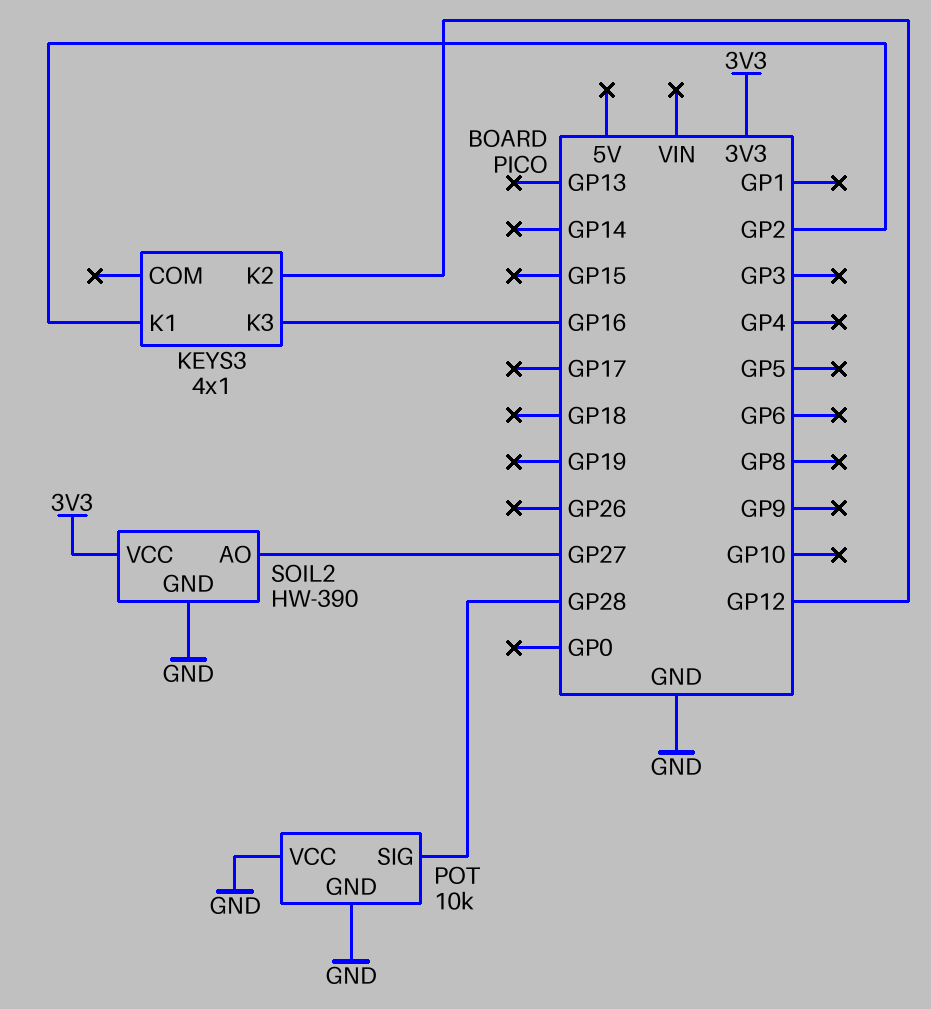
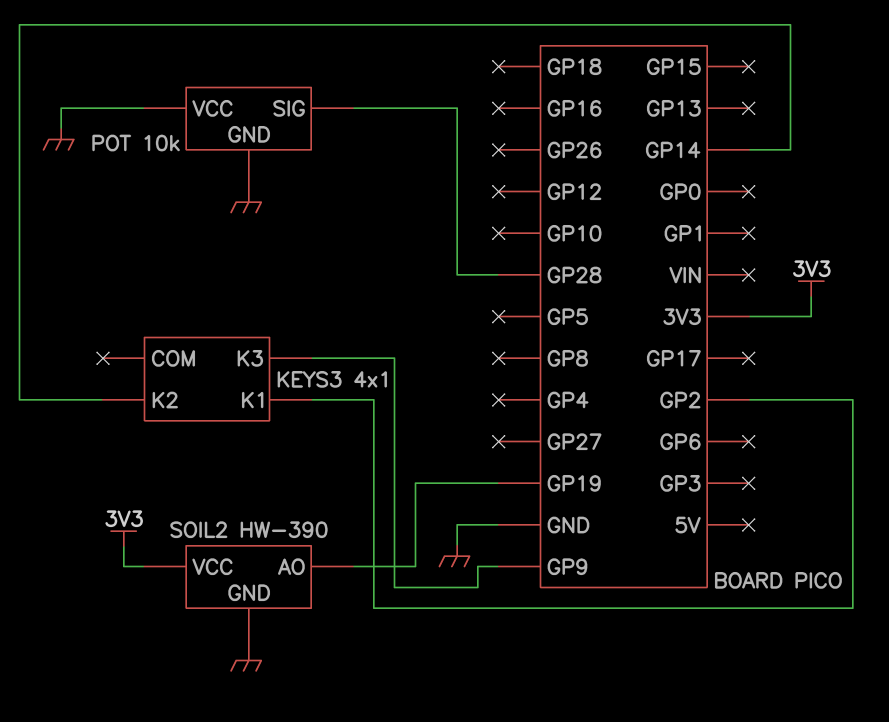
KEYS3 pin K2: GP12 -> GP14
KEYS3 pin K3: GP16 -> GP9
SOIL2 pin AO: GP27 -> GP19

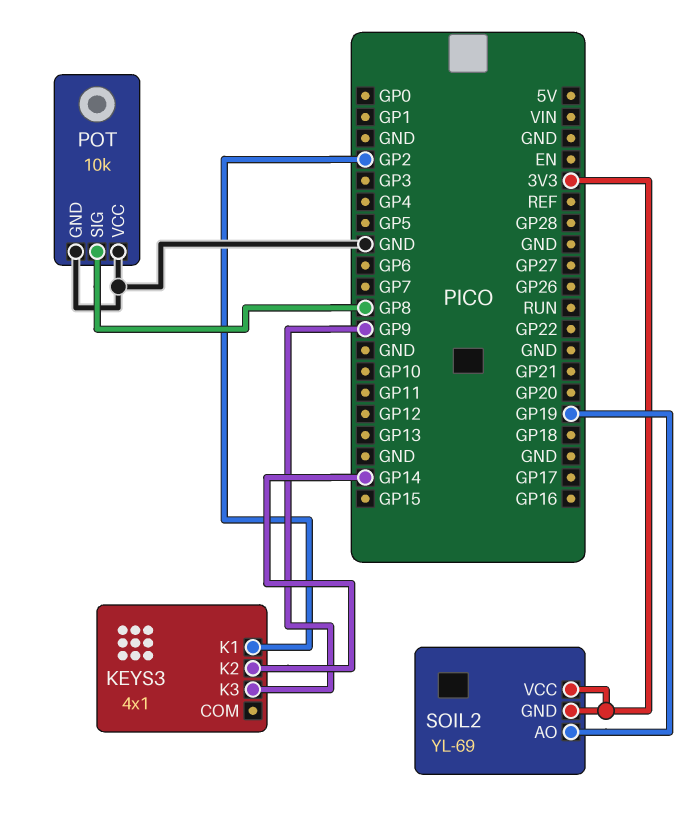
POT pin SIG: GP28 -> GP8
SOIL2: HW-390 -> YL-69
SOIL2 pin GND: GND -> 3V3

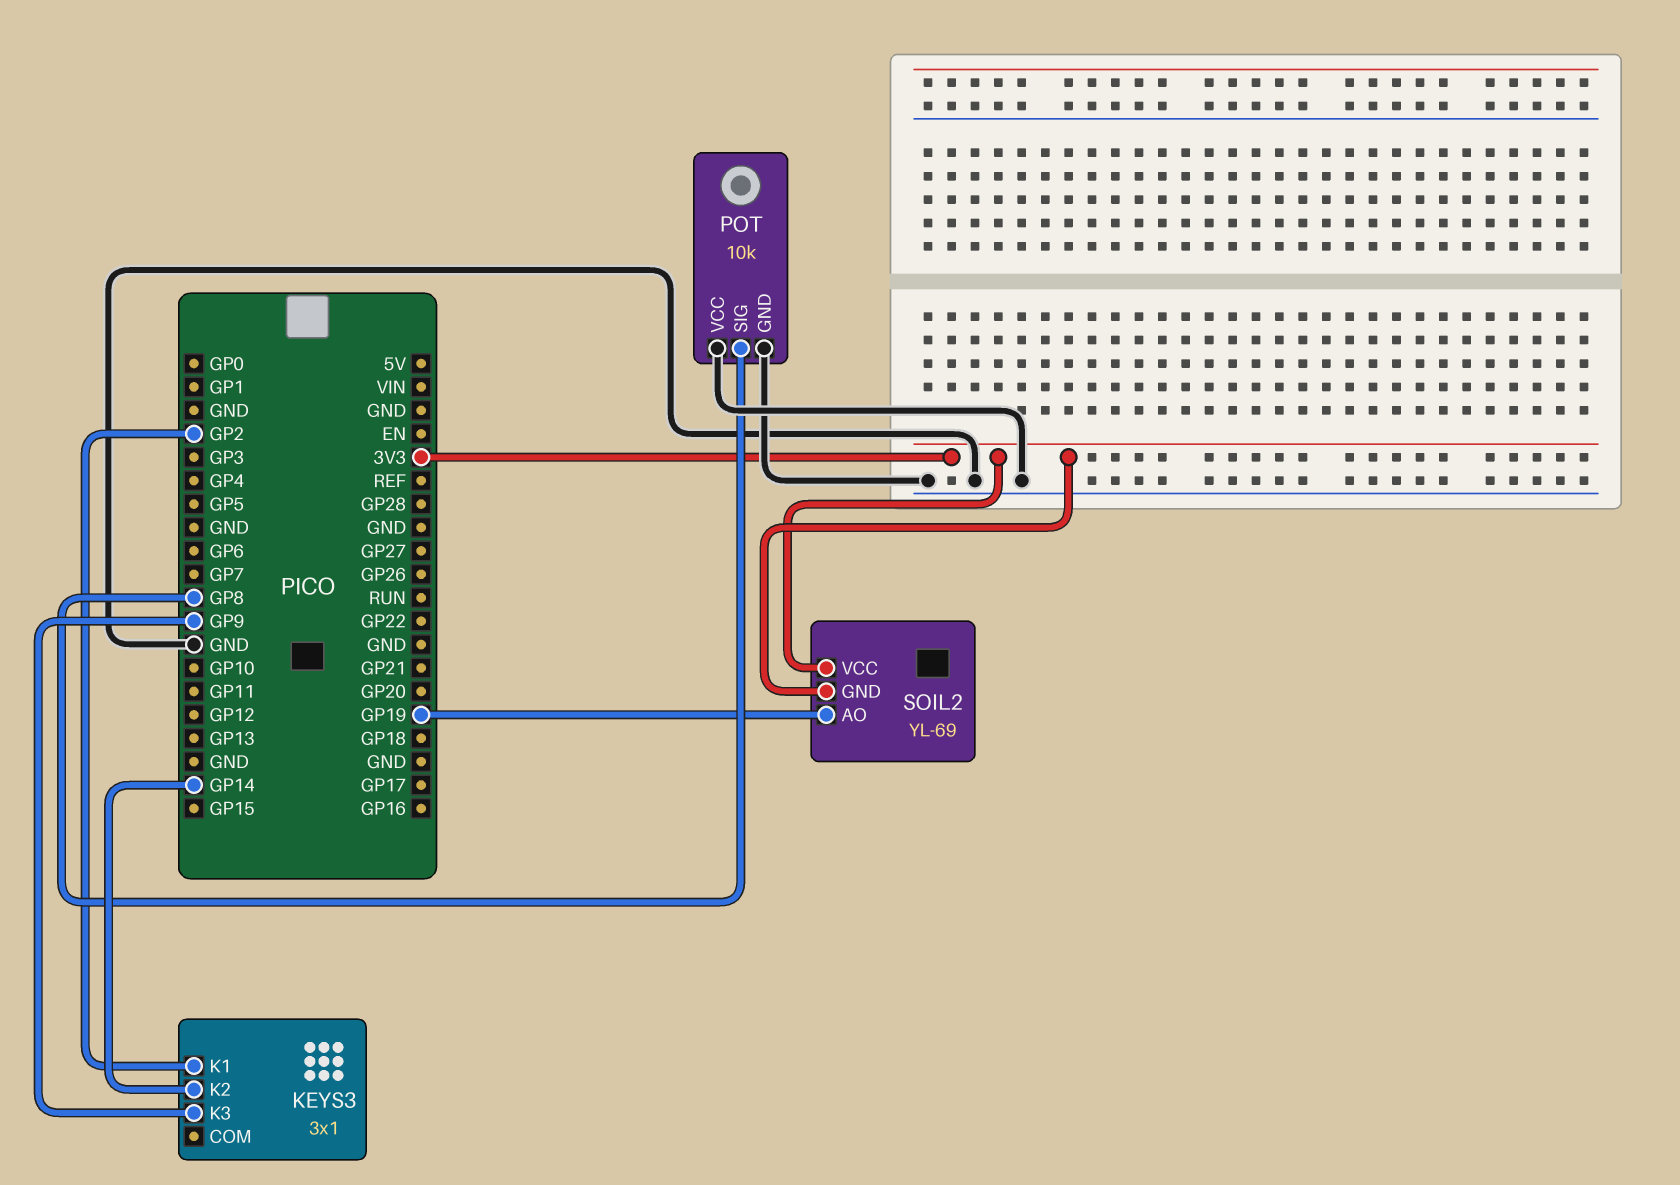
KEYS3: 4x1 -> 3x1

